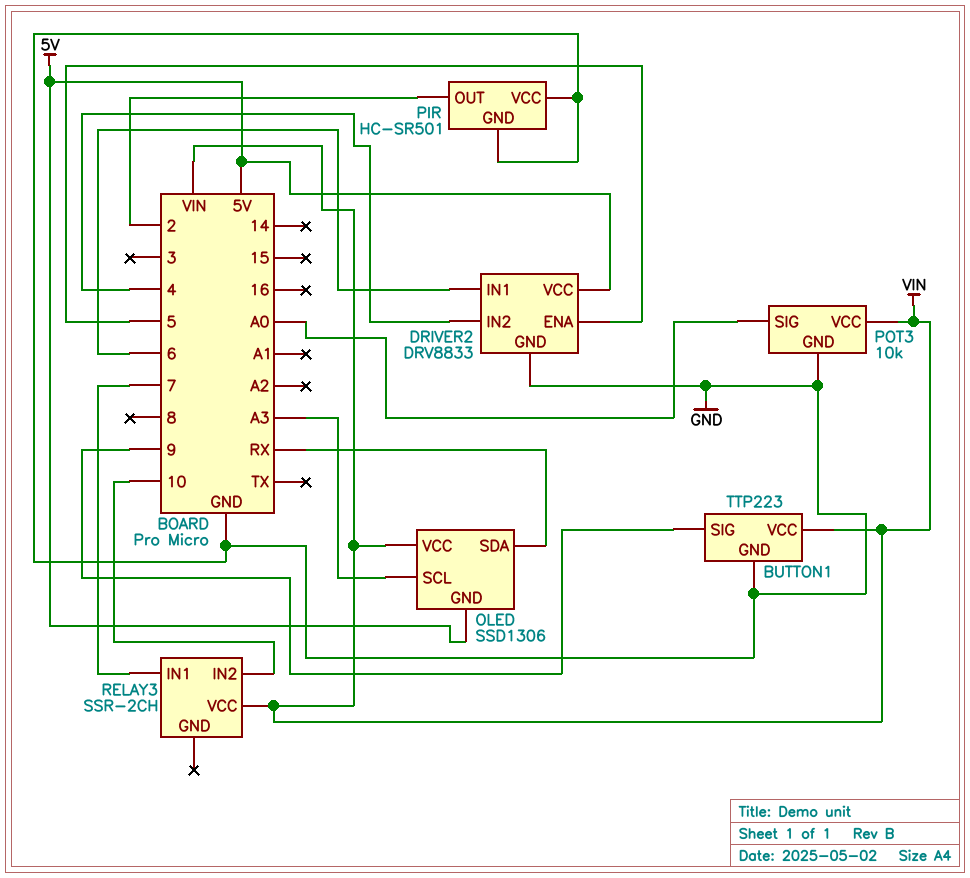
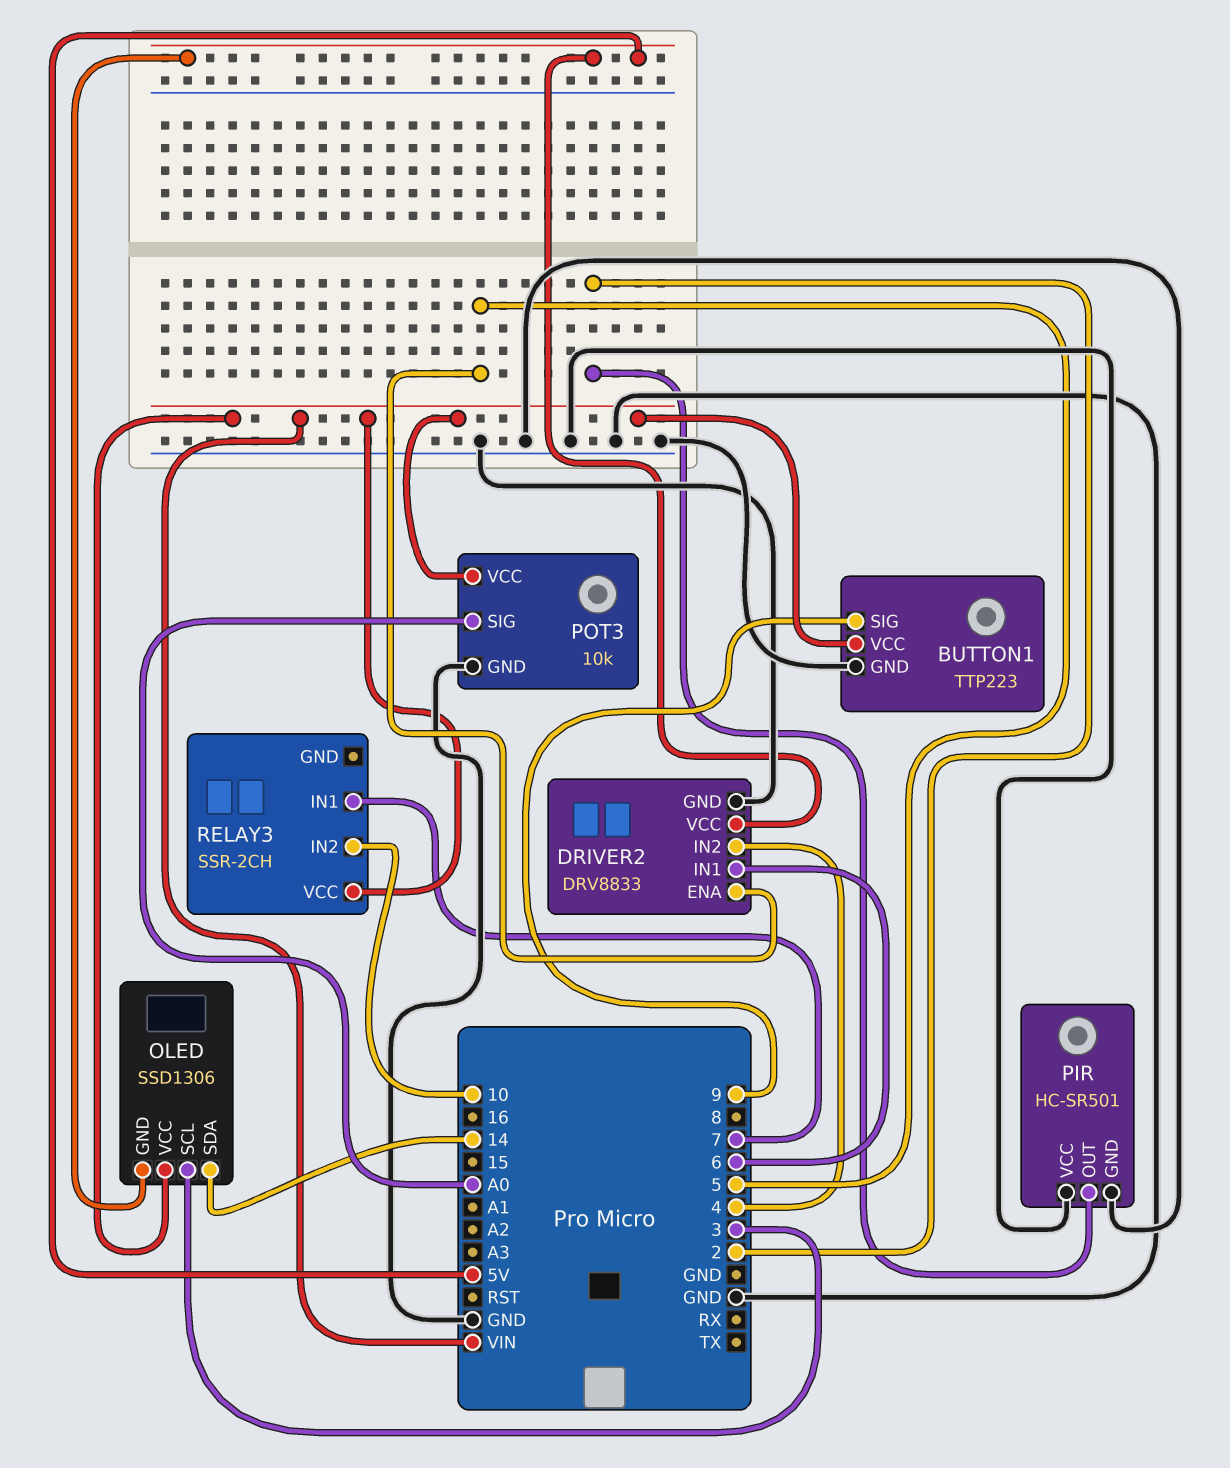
OLED pin SCL: A3 -> 3
OLED pin SDA: RX -> 14

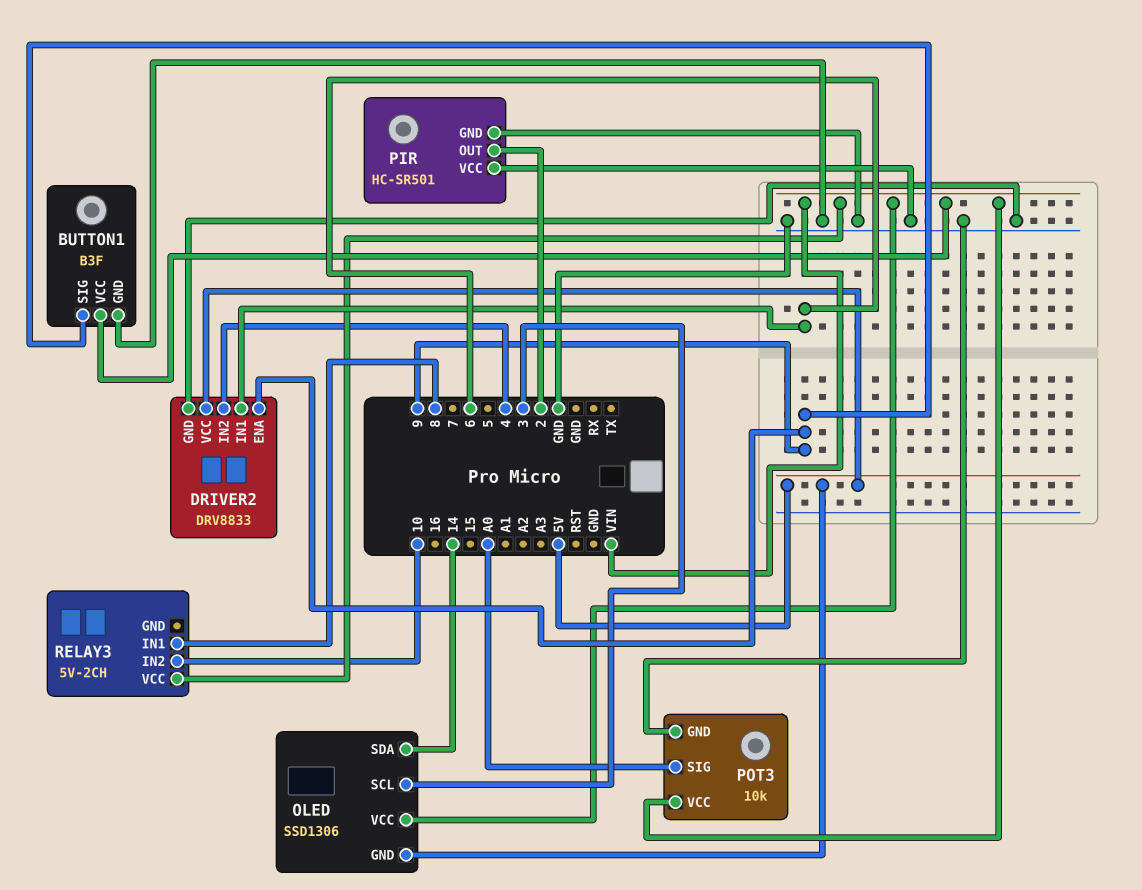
BUTTON1: TTP223 -> B3F
DRIVER2 pin ENA: 5 -> 9
RELAY3: SSR-2CH -> 5V-2CH
RELAY3 pin IN1: 7 -> 8

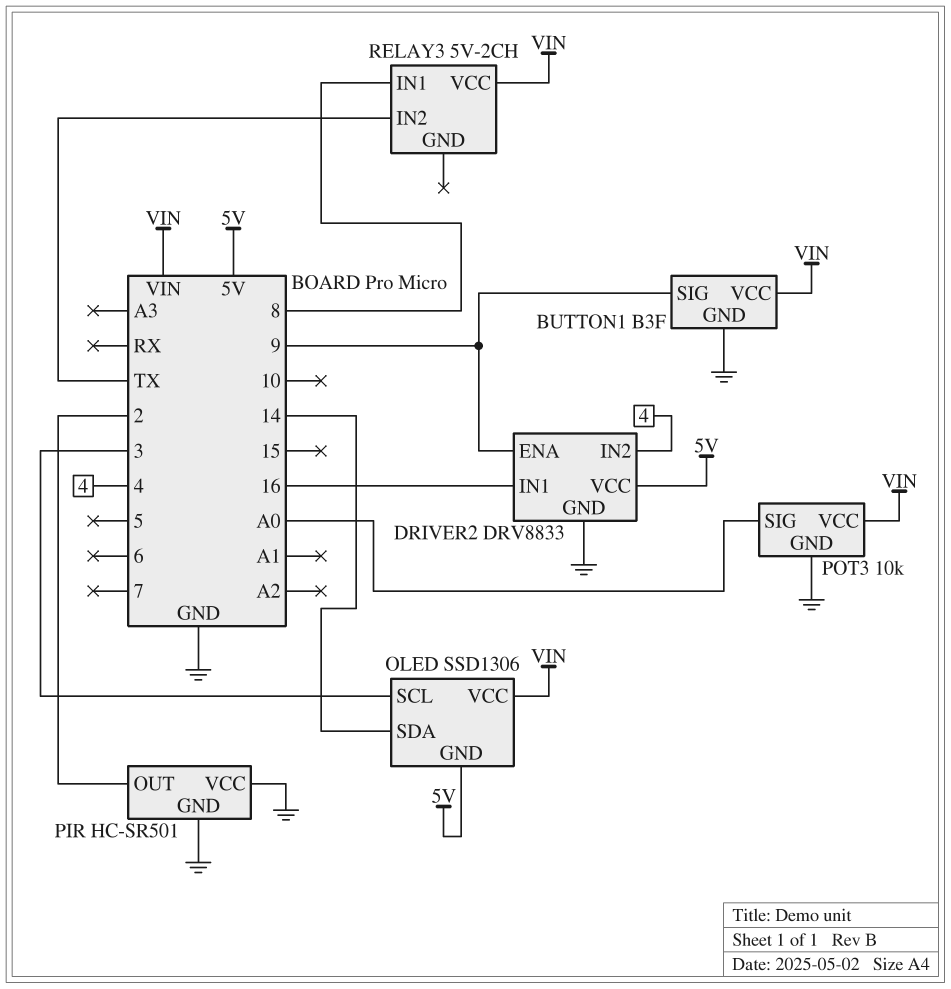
DRIVER2 pin IN1: 6 -> 16
RELAY3 pin IN2: 10 -> TX

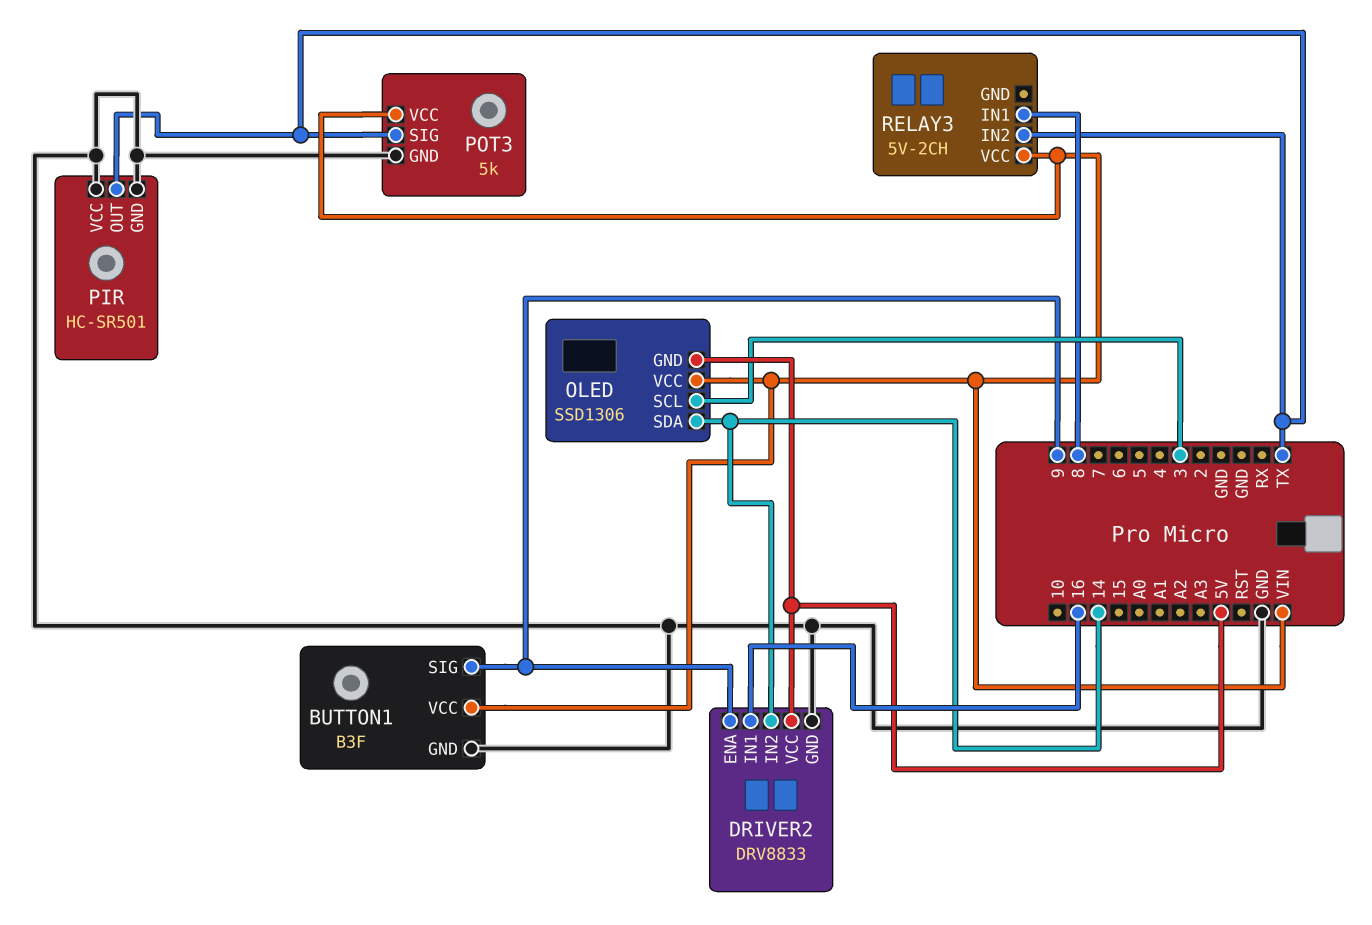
DRIVER2 pin IN2: 4 -> 14
PIR pin OUT: 2 -> TX
POT3: 10k -> 5k
POT3 pin SIG: A0 -> TX

